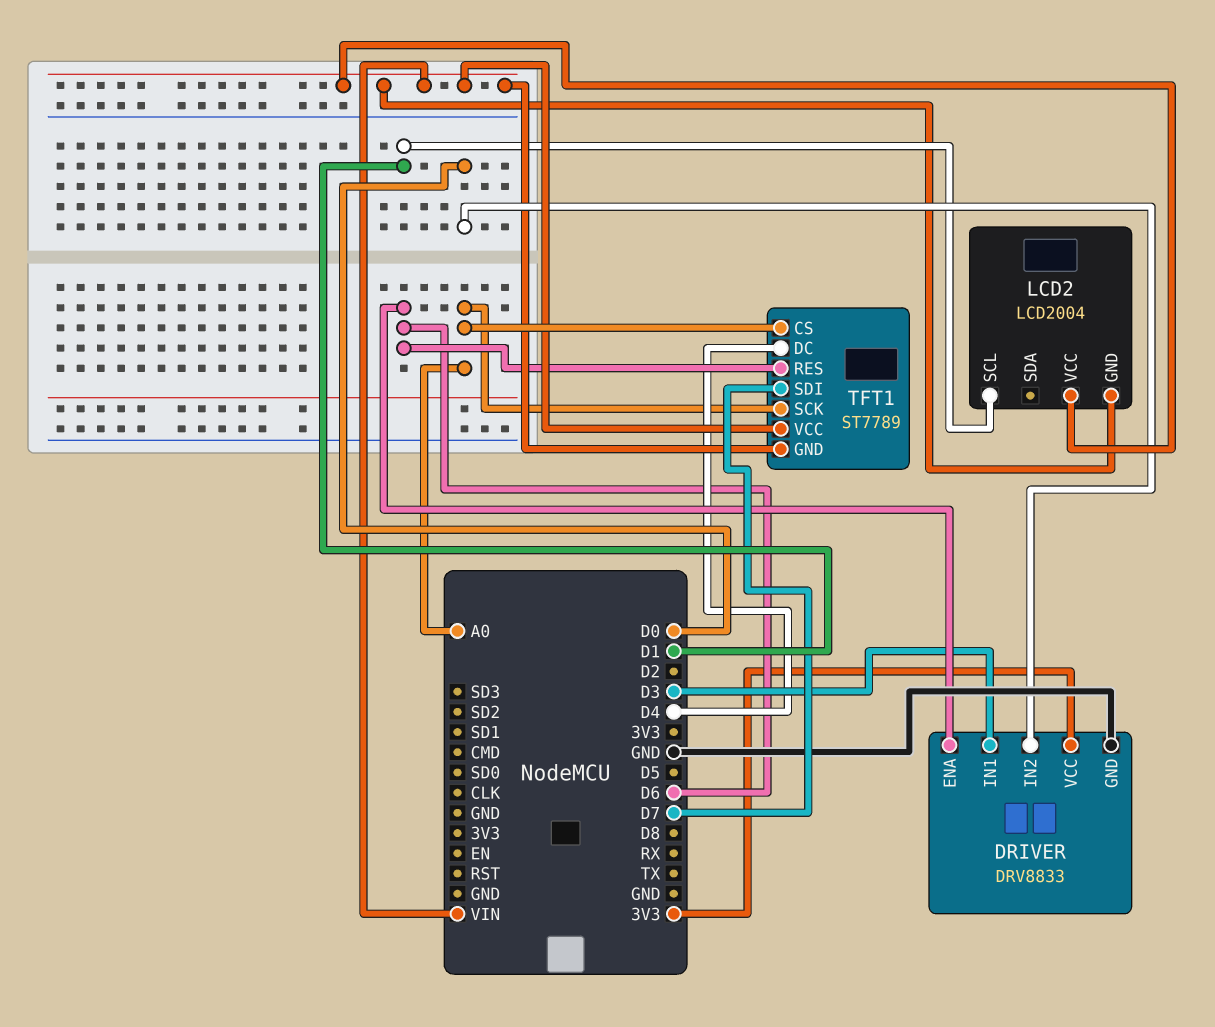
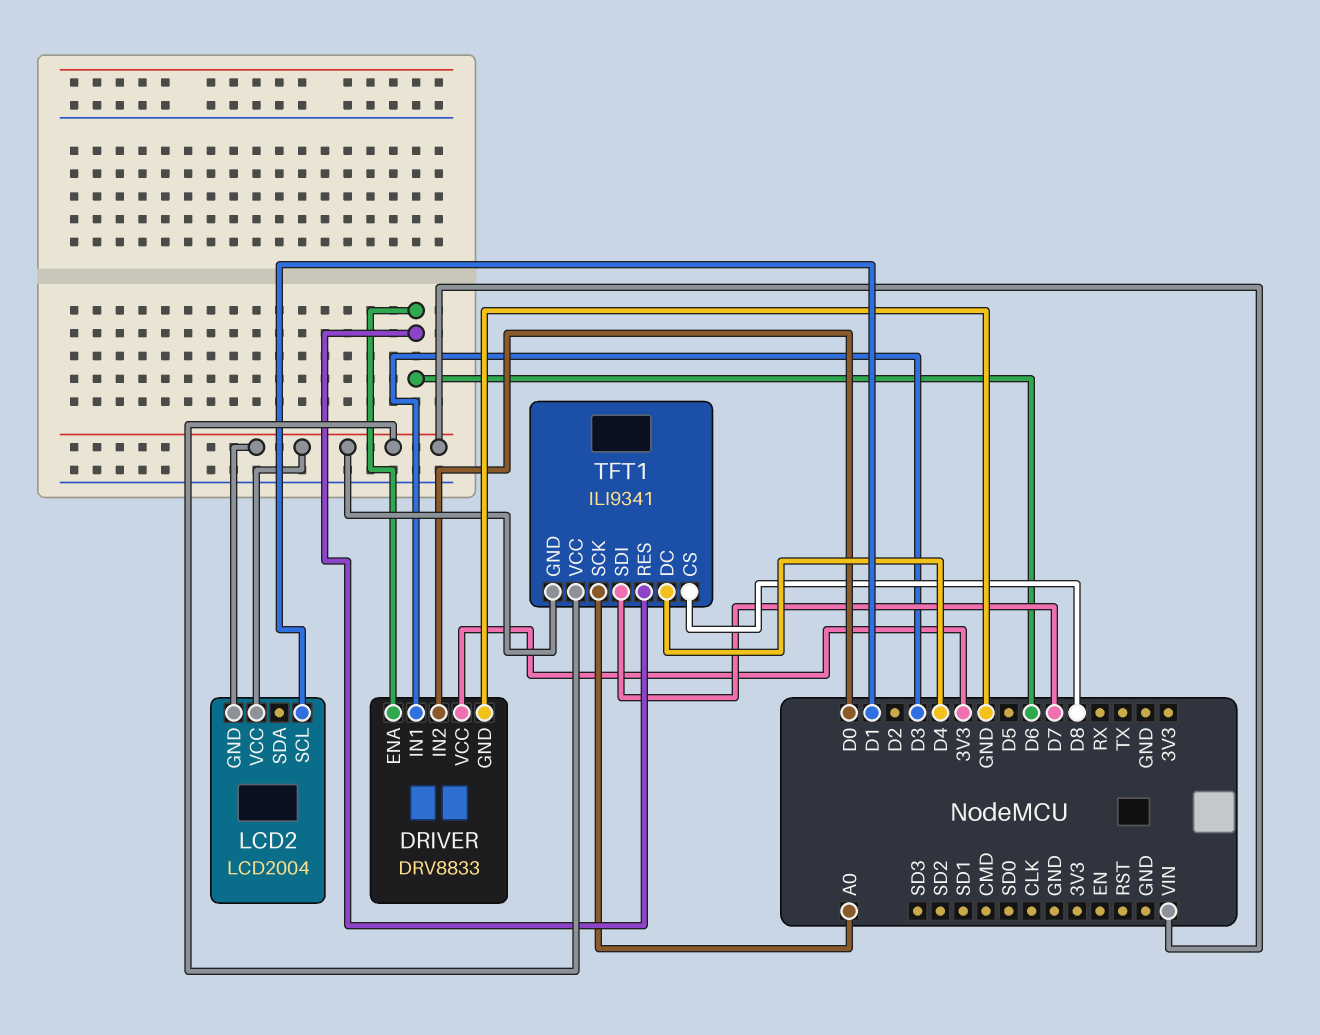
TFT1: ST7789 -> ILI9341
TFT1 pin CS: A0 -> D8

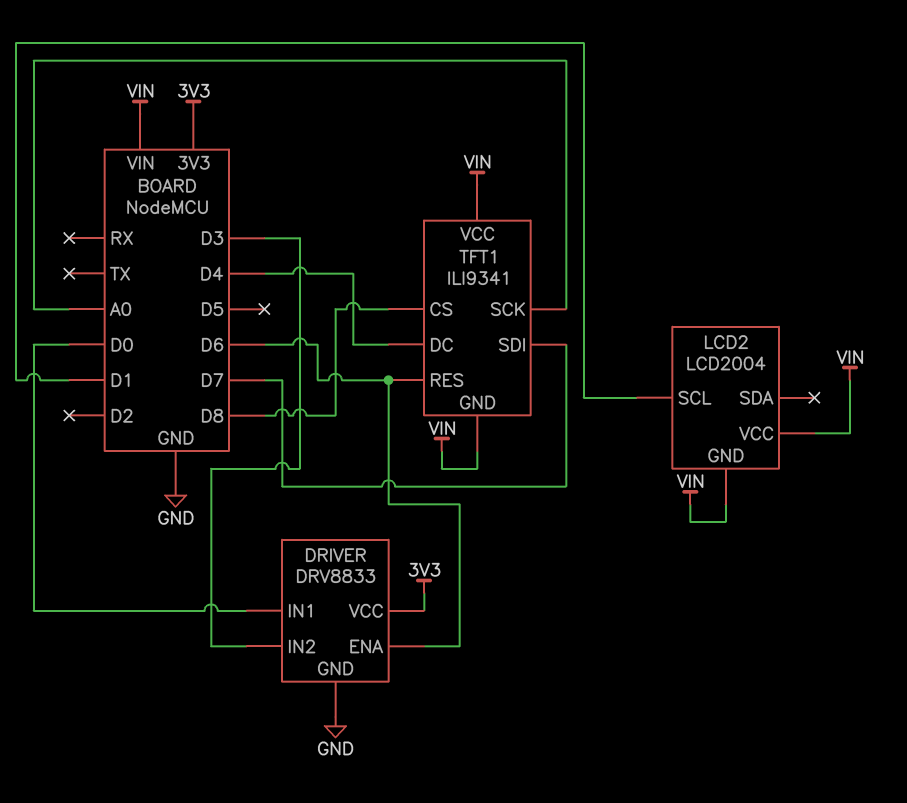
DRIVER pin IN1: D3 -> D0
DRIVER pin IN2: D0 -> D3

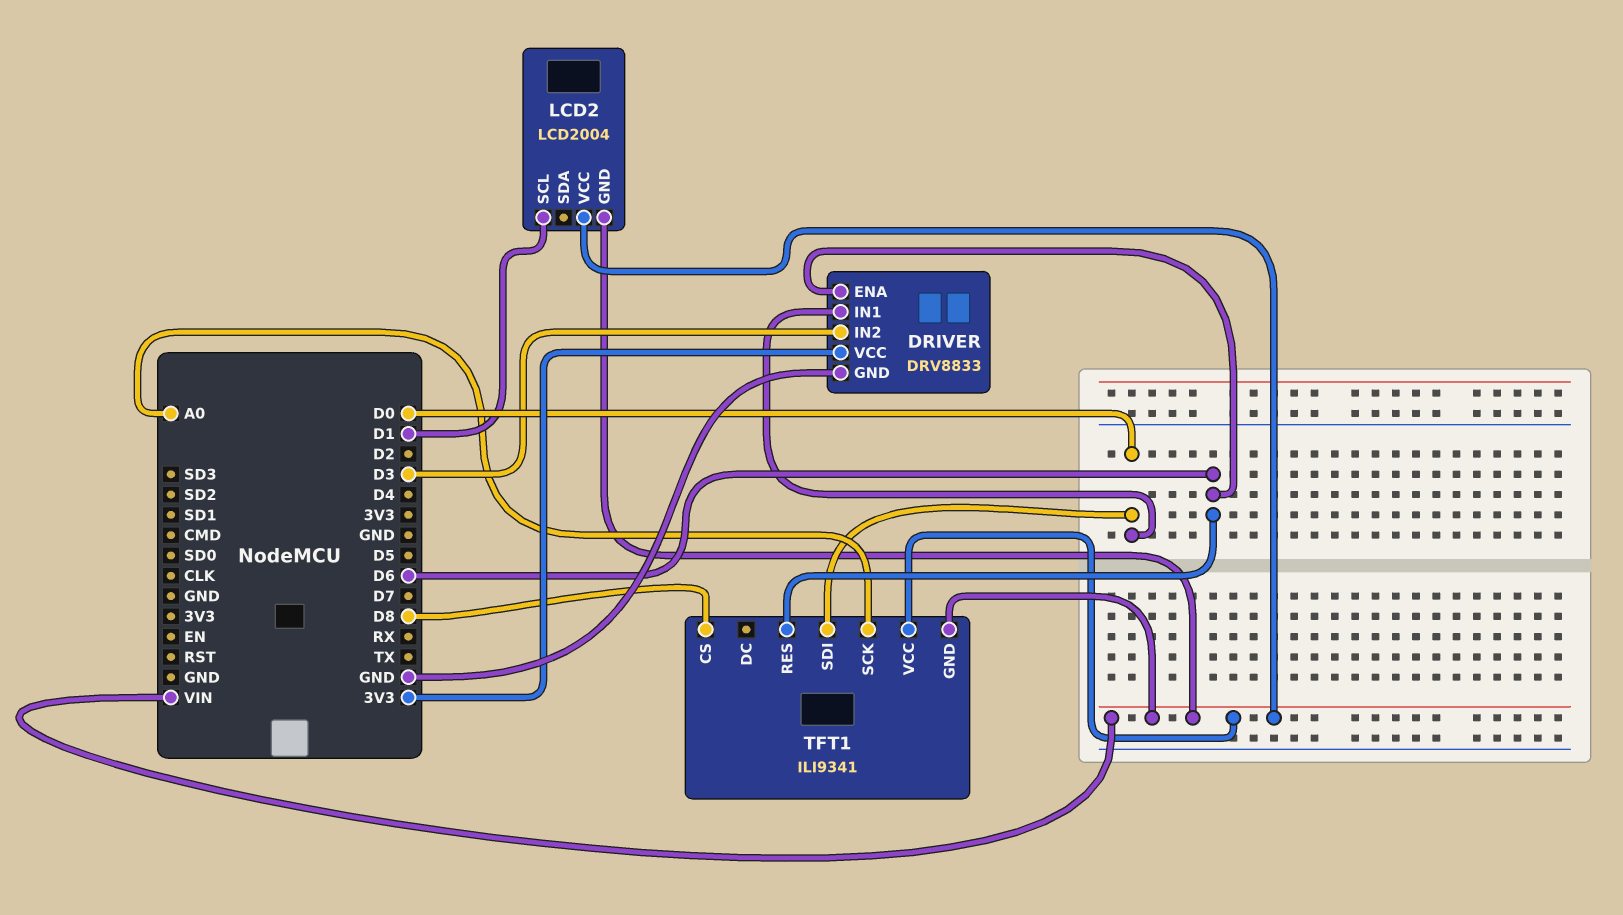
TFT1 pin DC: D4 -> none
TFT1 pin SDI: D7 -> D0

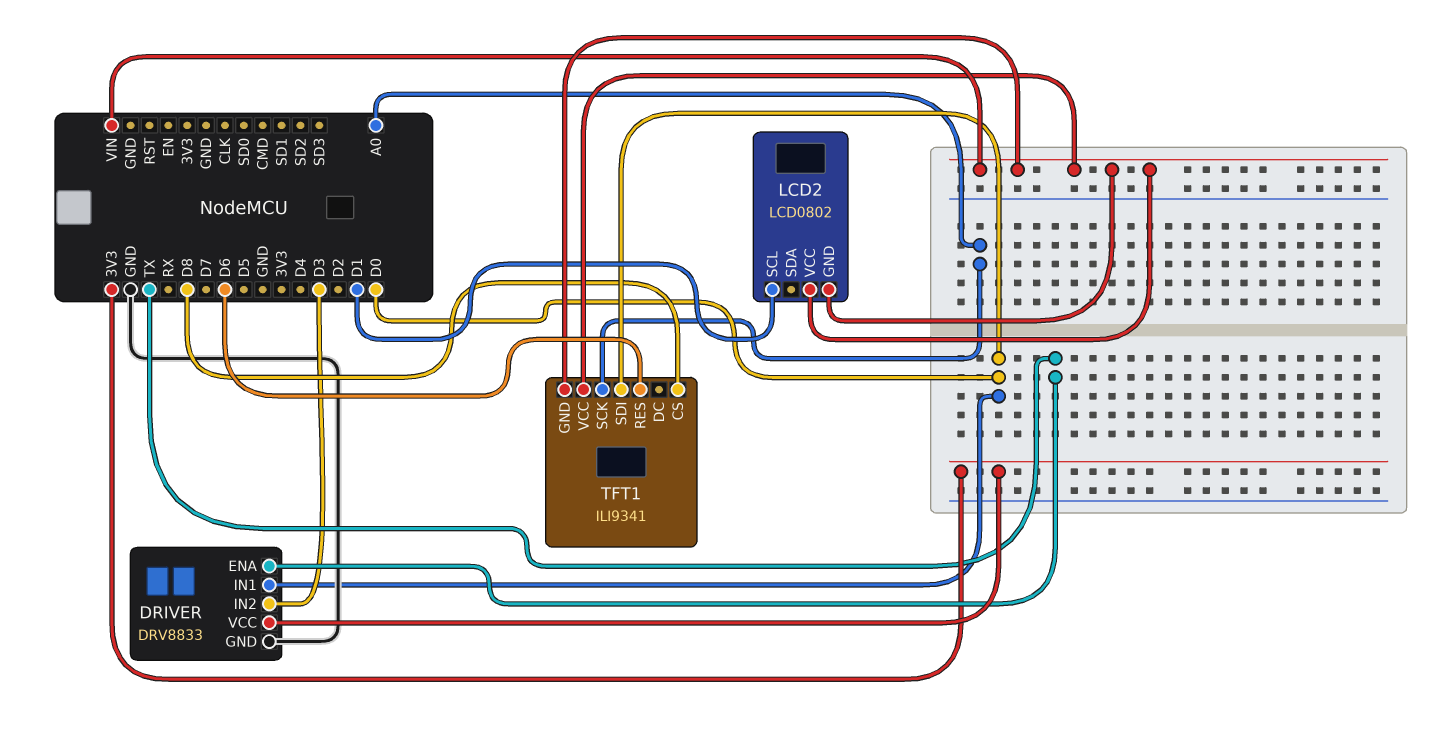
DRIVER pin ENA: D6 -> TX
LCD2: LCD2004 -> LCD0802

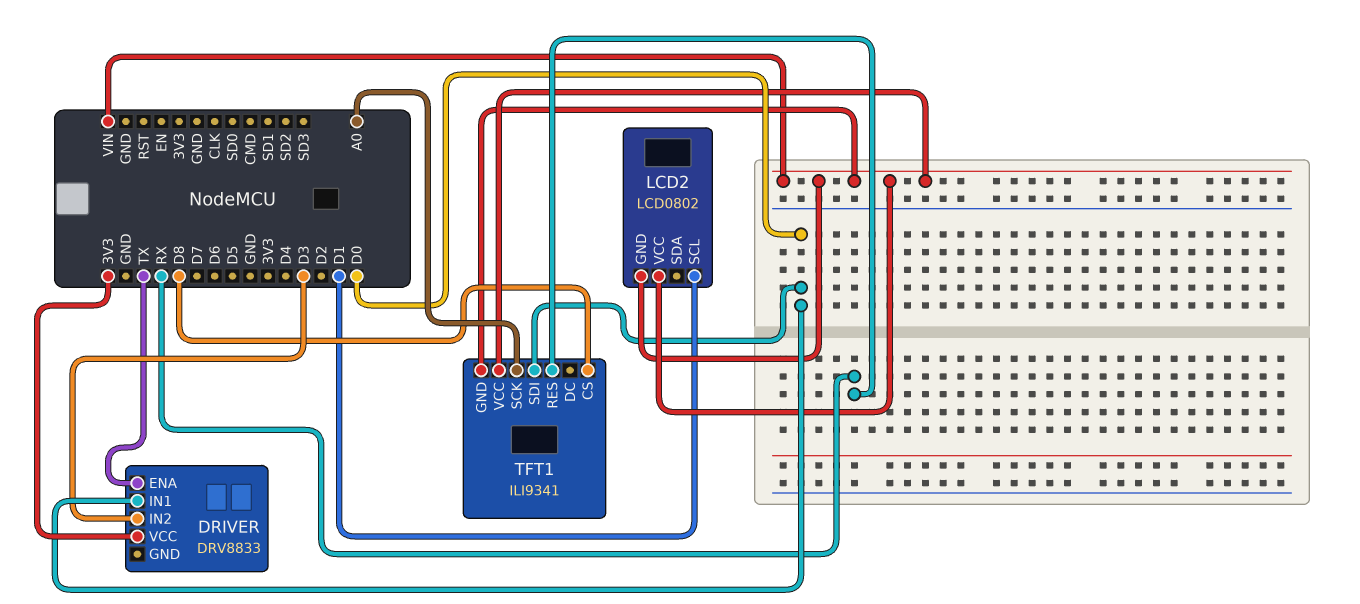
DRIVER pin GND: GND -> none
TFT1 pin RES: D6 -> RX

